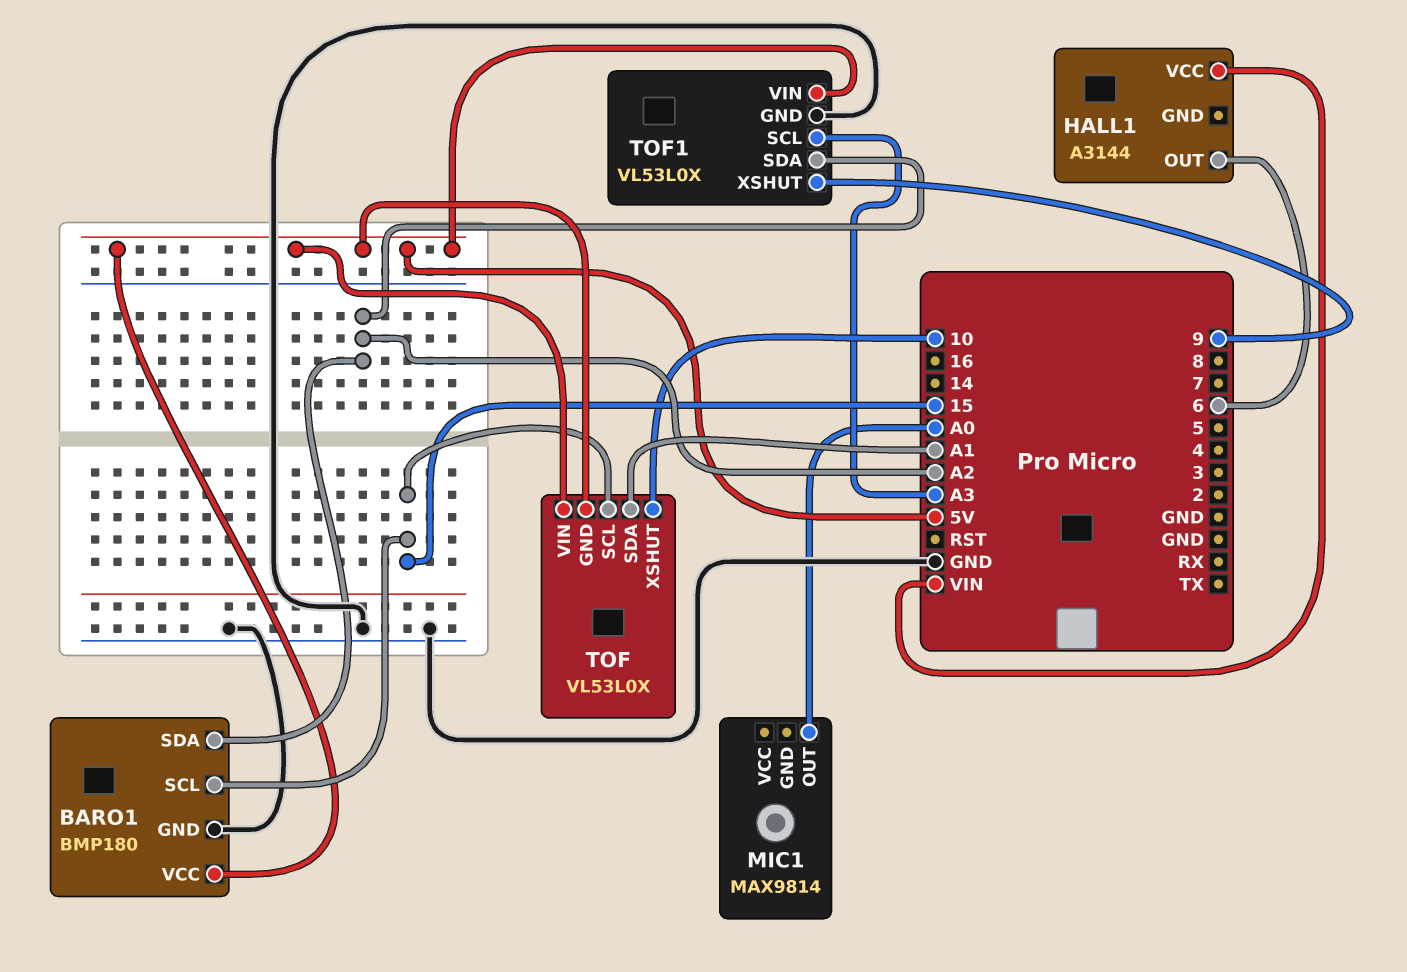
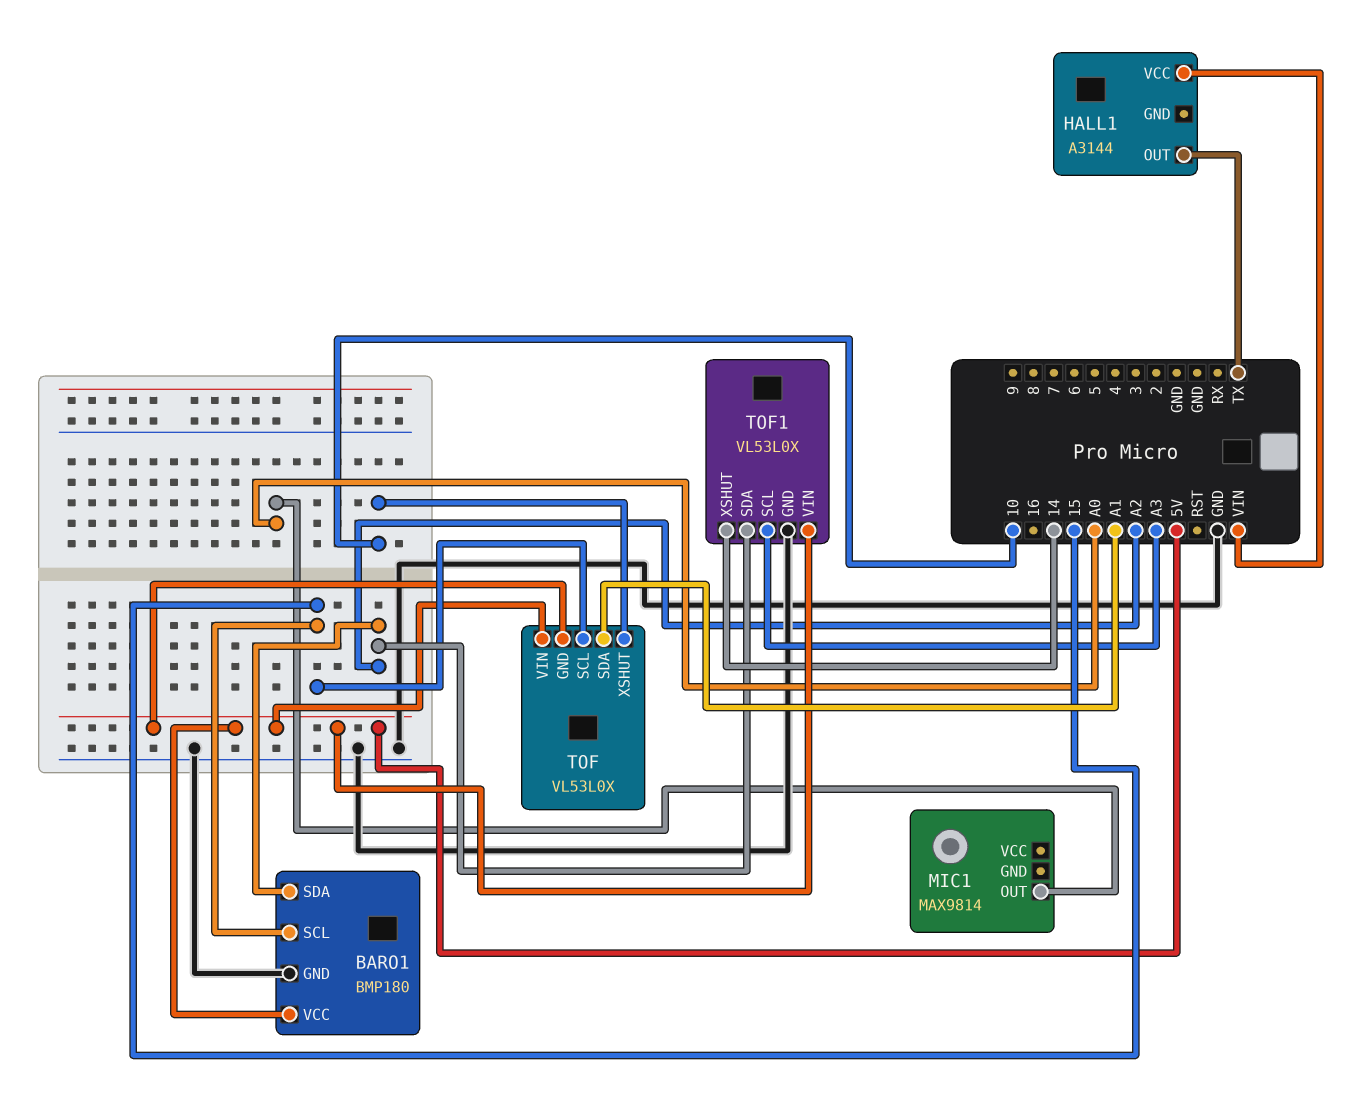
HALL1 pin OUT: 6 -> TX
TOF1 pin XSHUT: 9 -> 14

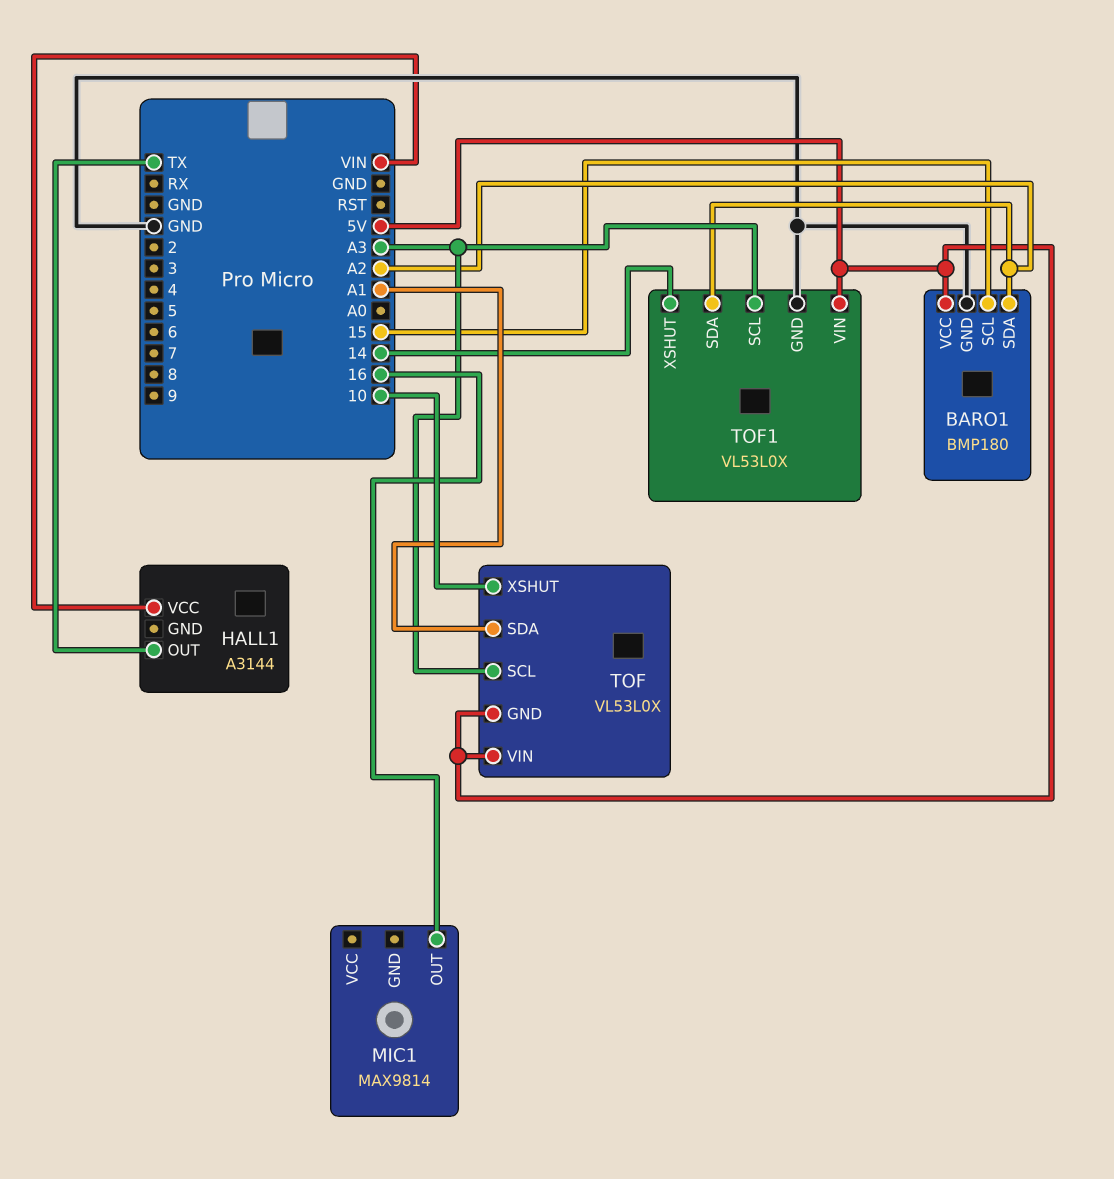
MIC1 pin OUT: A0 -> 16
TOF pin SCL: 15 -> A3

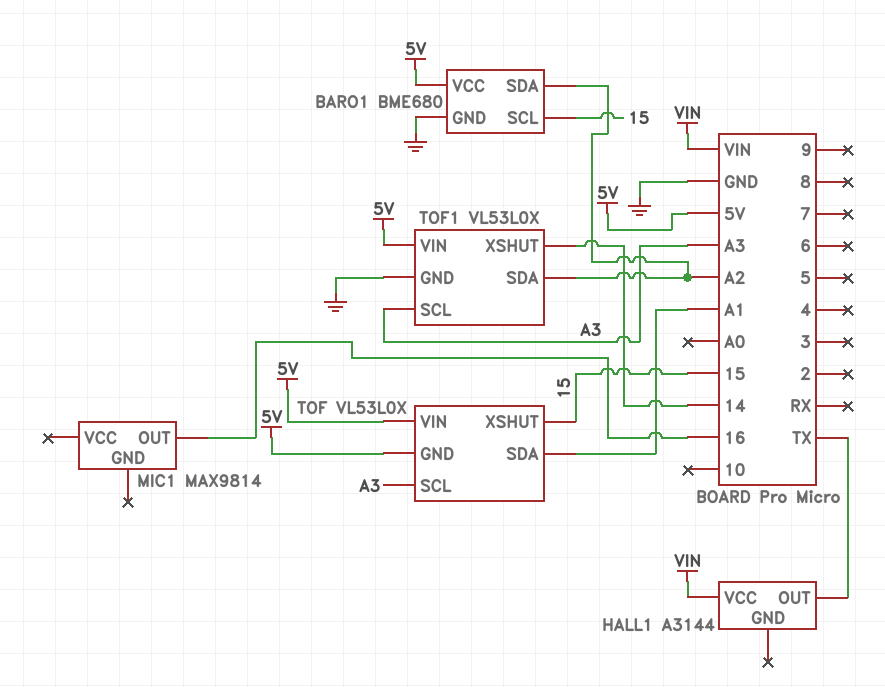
BARO1: BMP180 -> BME680
TOF pin XSHUT: 10 -> 15

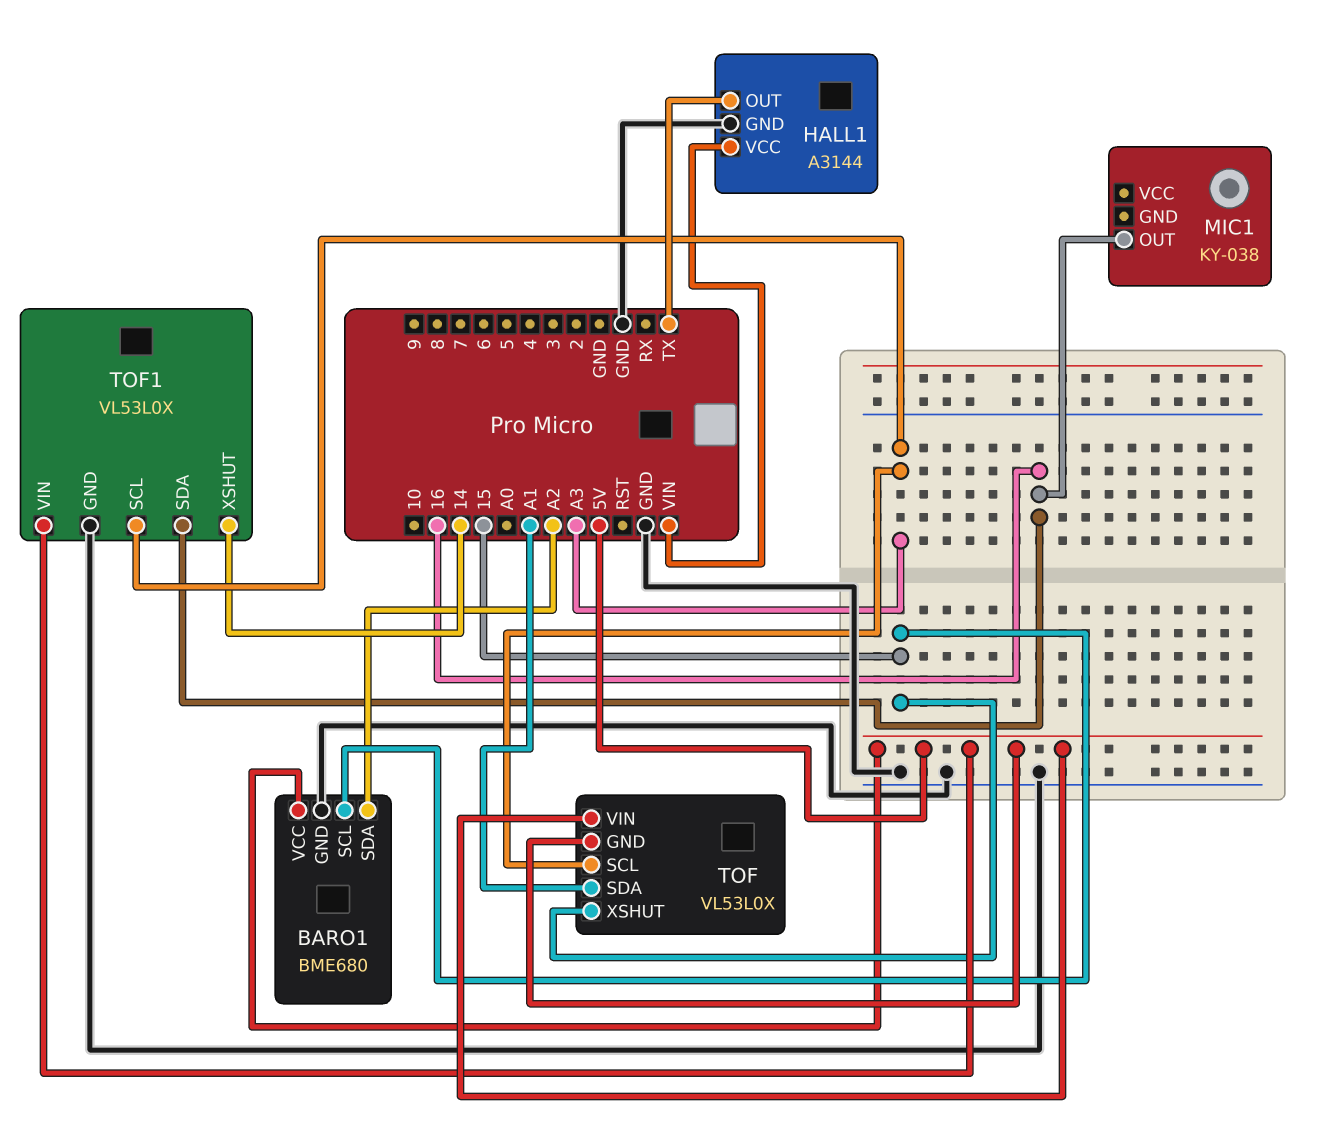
HALL1 pin GND: none -> GND
MIC1: MAX9814 -> KY-038
TOF1 pin SDA: A2 -> 16

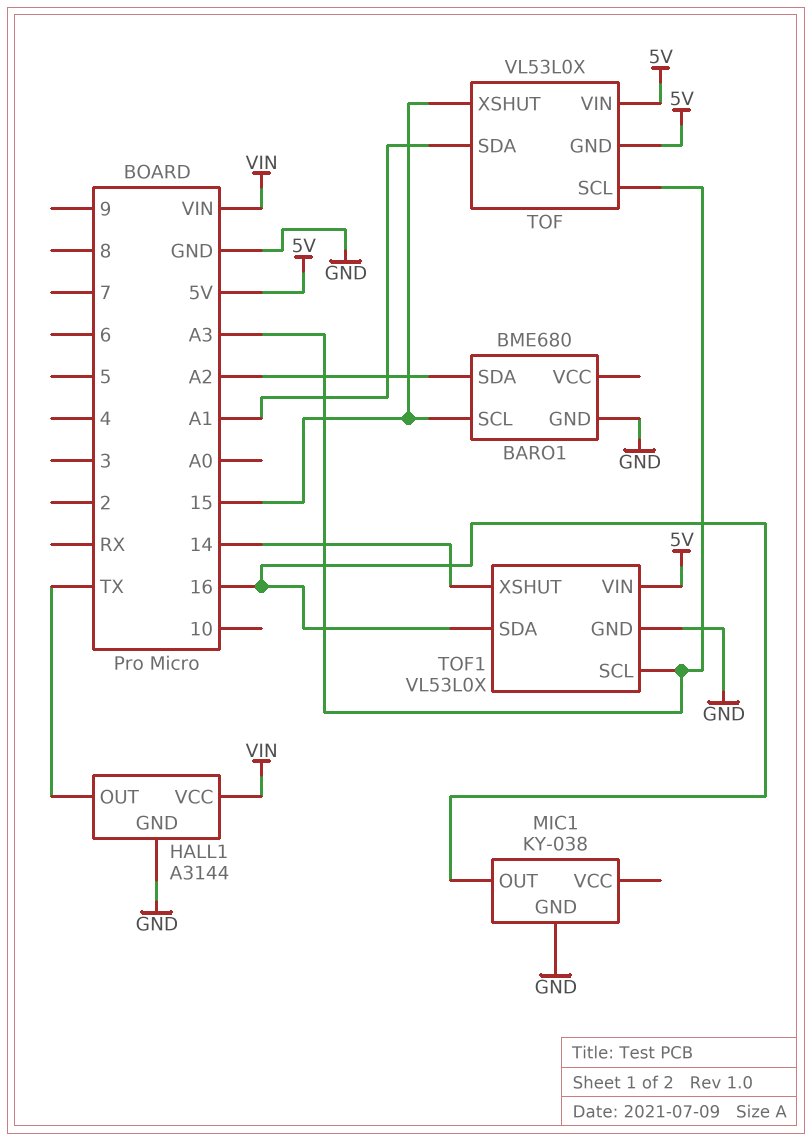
BARO1 pin VCC: 5V -> none
MIC1 pin GND: none -> GND

